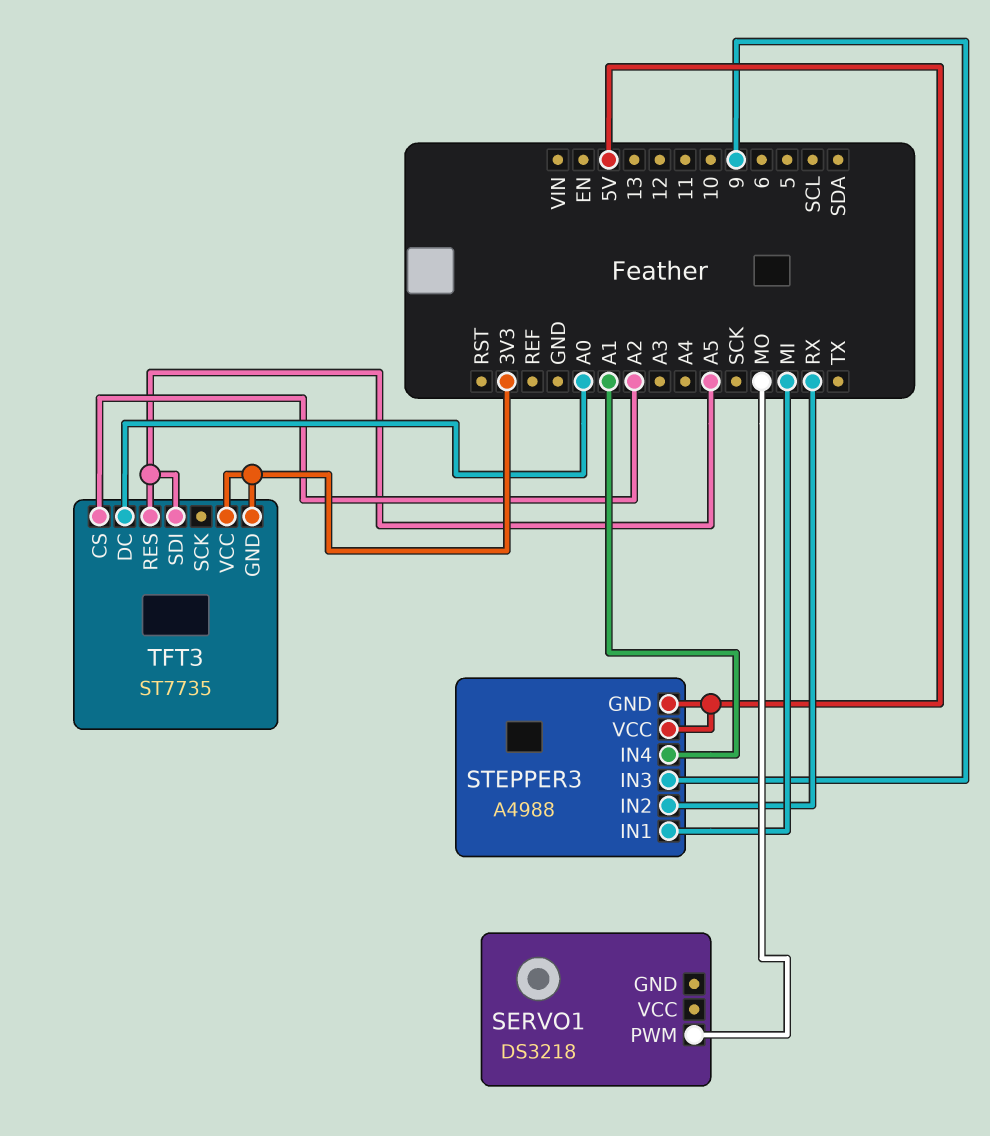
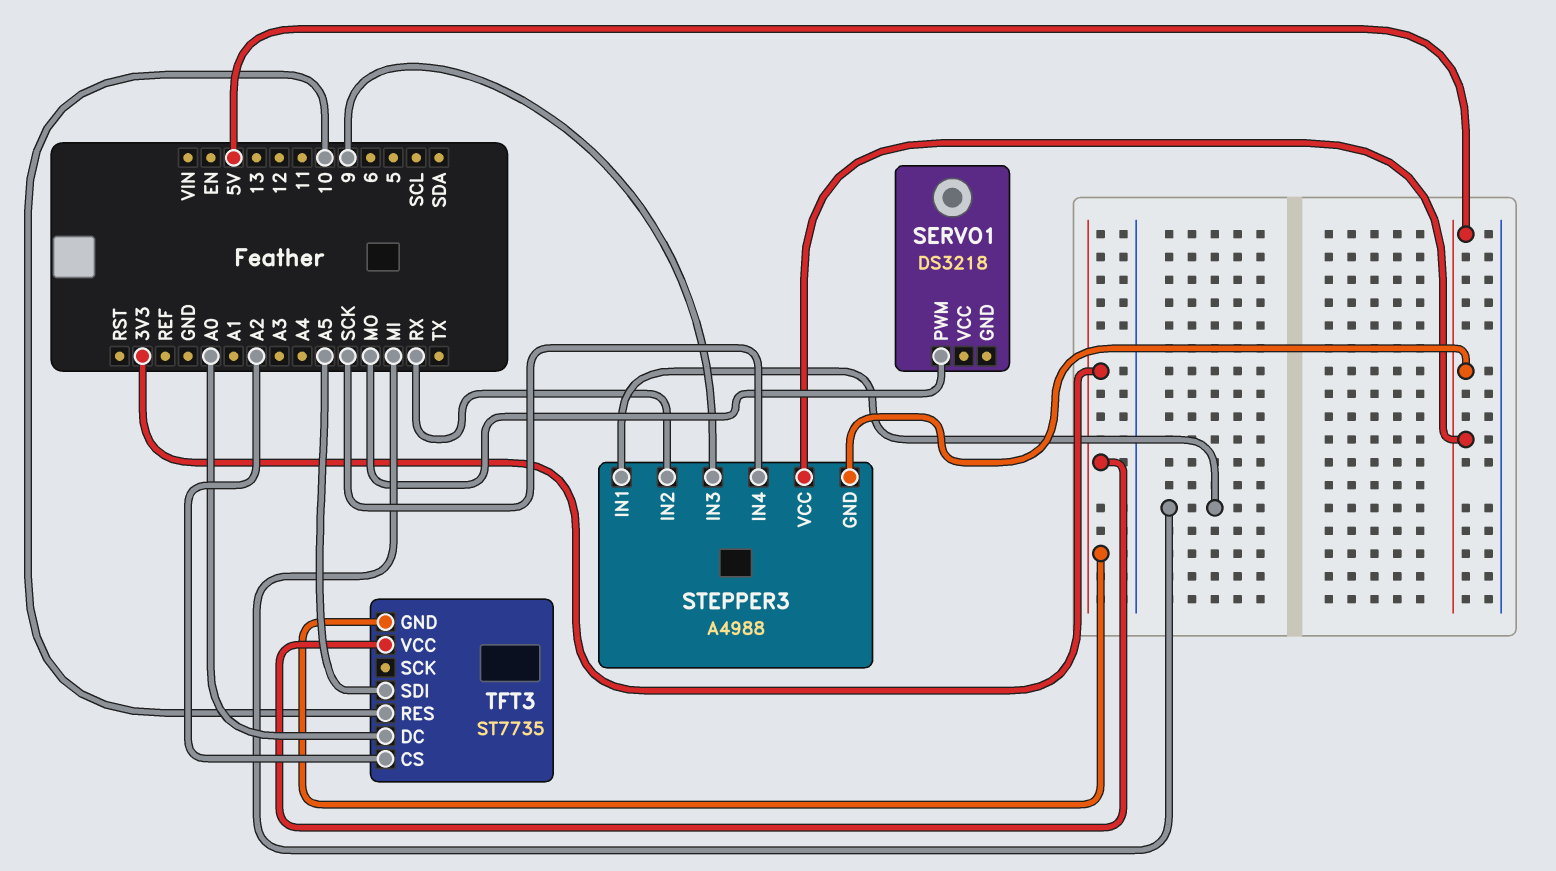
STEPPER3 pin IN4: A1 -> SCK
TFT3 pin RES: A5 -> 10

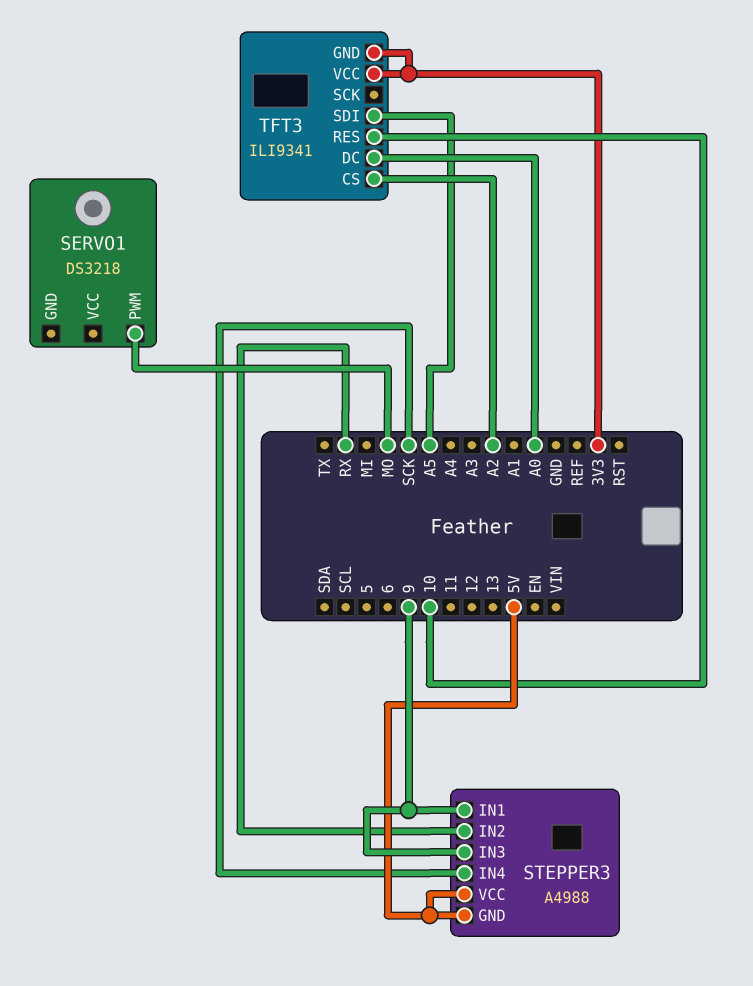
STEPPER3 pin IN1: MI -> 9
TFT3: ST7735 -> ILI9341

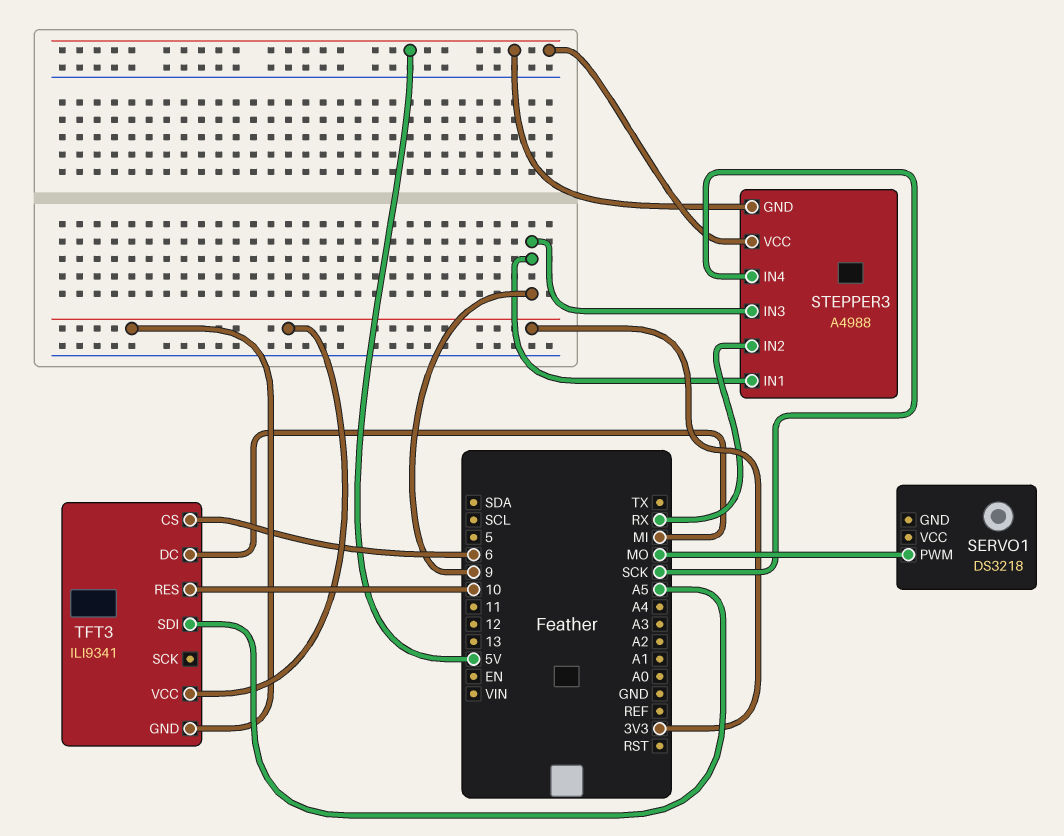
TFT3 pin CS: A2 -> 6
TFT3 pin DC: A0 -> MI

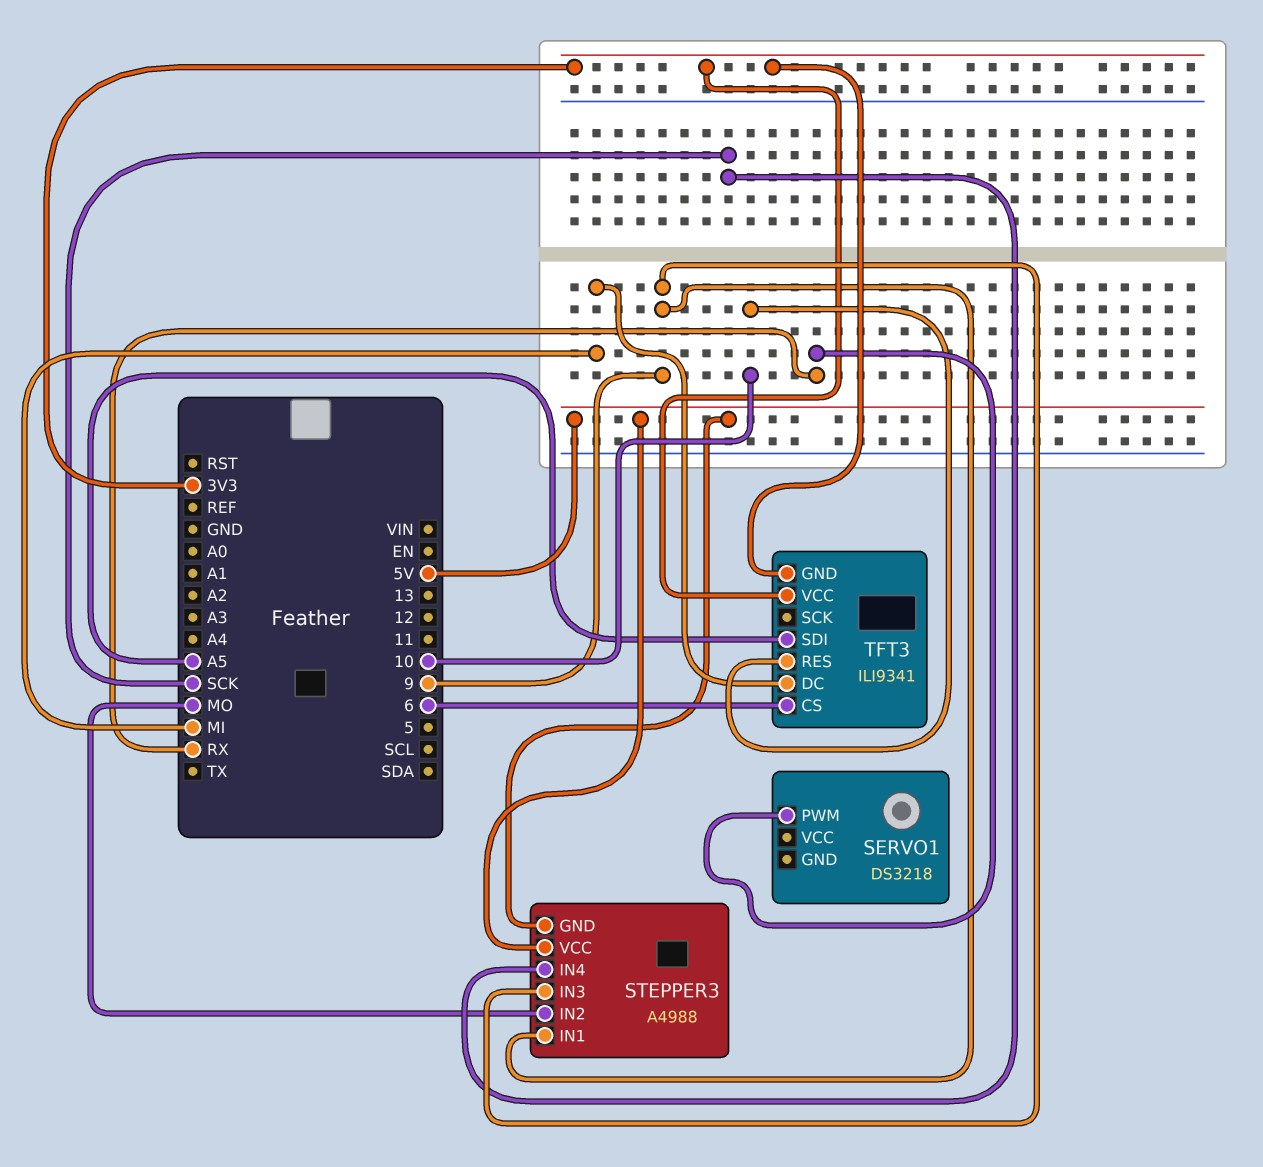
SERVO1 pin PWM: MO -> RX
STEPPER3 pin IN2: RX -> MO

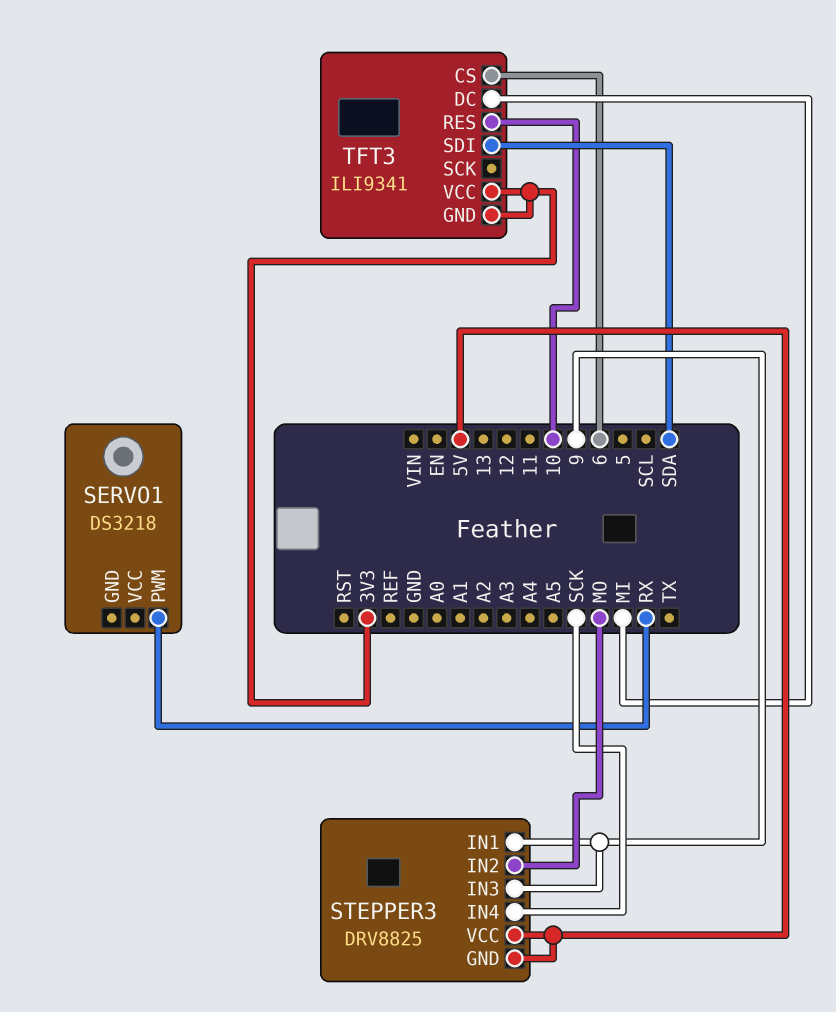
STEPPER3: A4988 -> DRV8825
TFT3 pin SDI: A5 -> SDA

